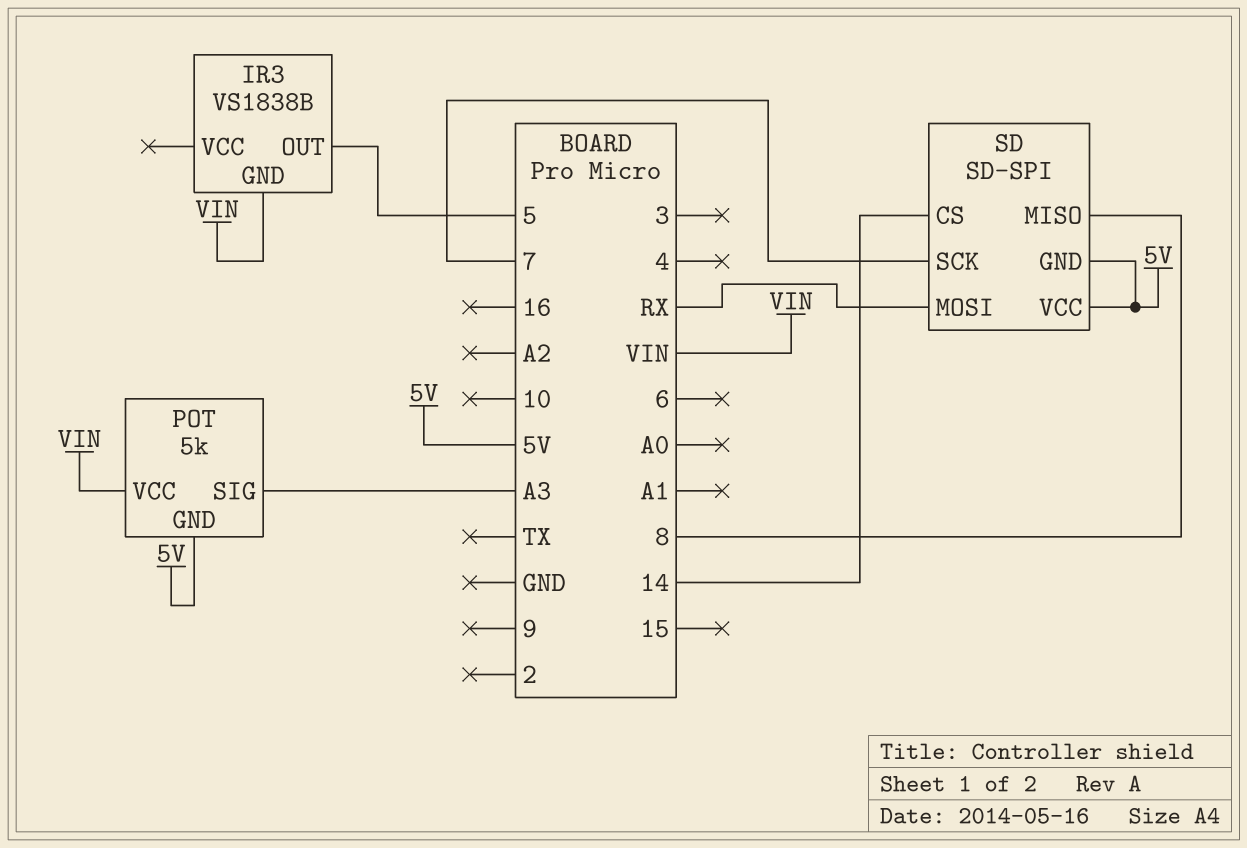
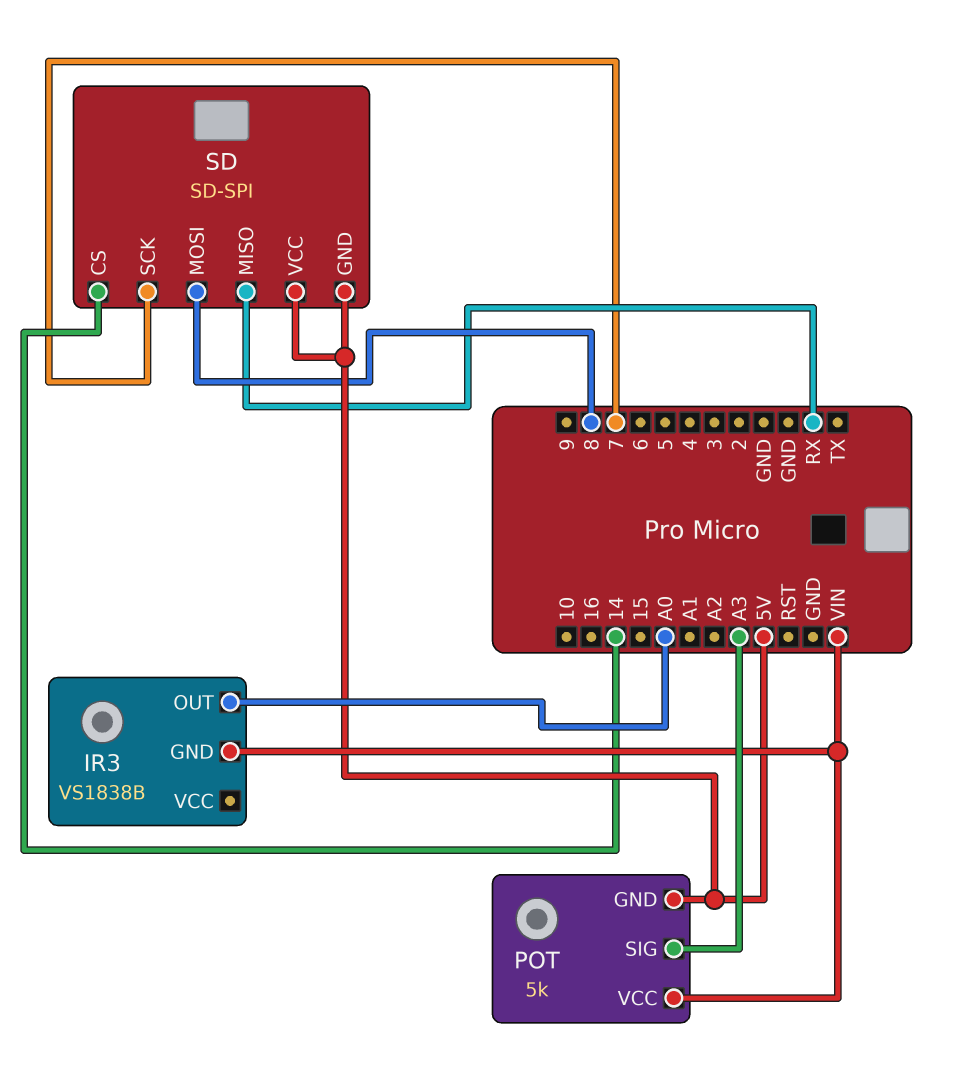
IR3 pin OUT: 5 -> A0
SD pin MISO: 8 -> RX
SD pin MOSI: RX -> 8

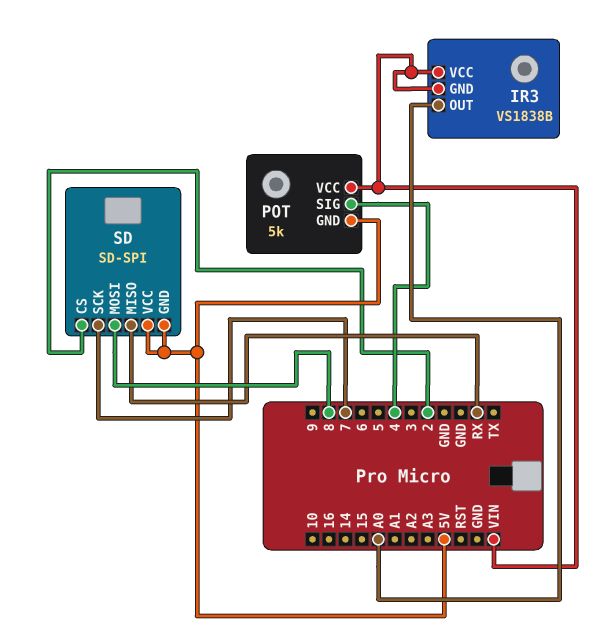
IR3 pin VCC: none -> VIN
POT pin SIG: A3 -> 4
SD pin CS: 14 -> 2

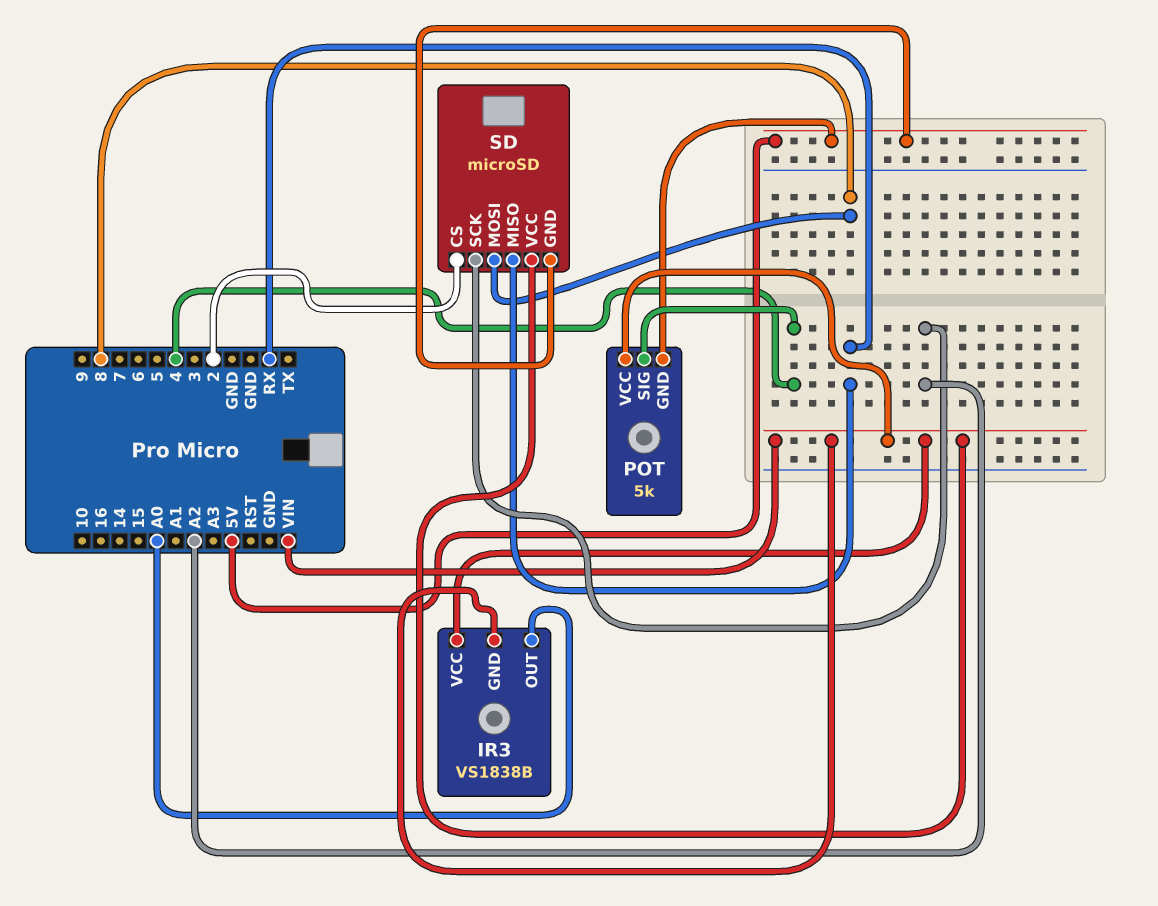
SD: SD-SPI -> microSD
SD pin SCK: 7 -> A2
SD pin VCC: 5V -> VIN

